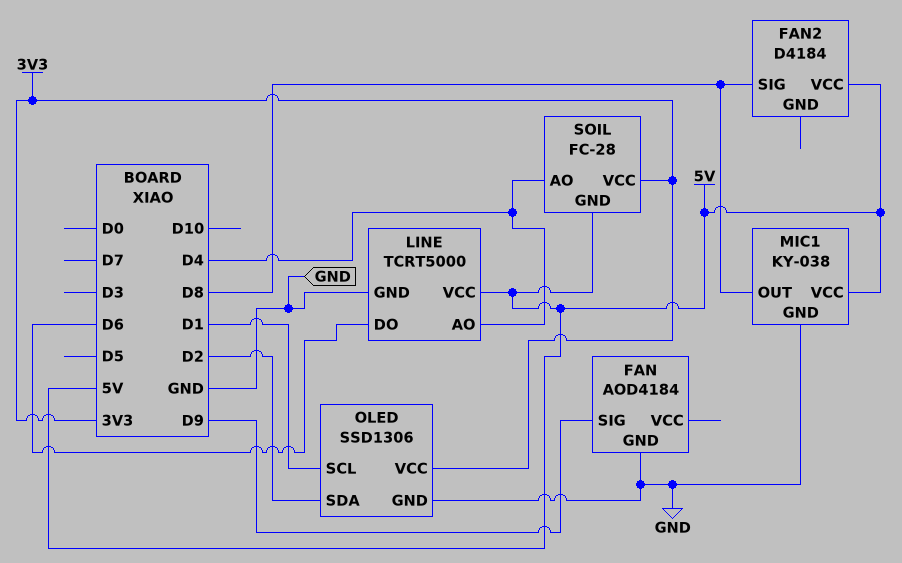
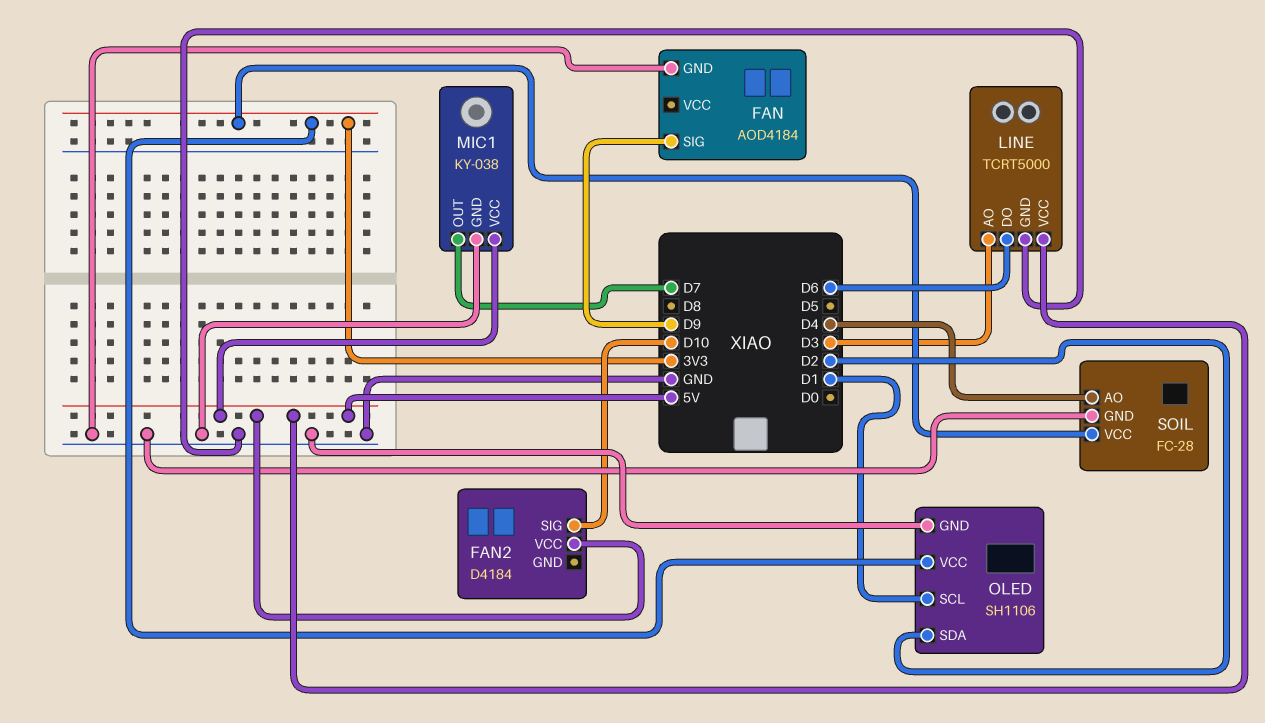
FAN2 pin SIG: D8 -> D10
LINE pin AO: D4 -> D3
MIC1 pin OUT: D8 -> D7
OLED: SSD1306 -> SH1106
SOIL pin GND: 5V -> GND

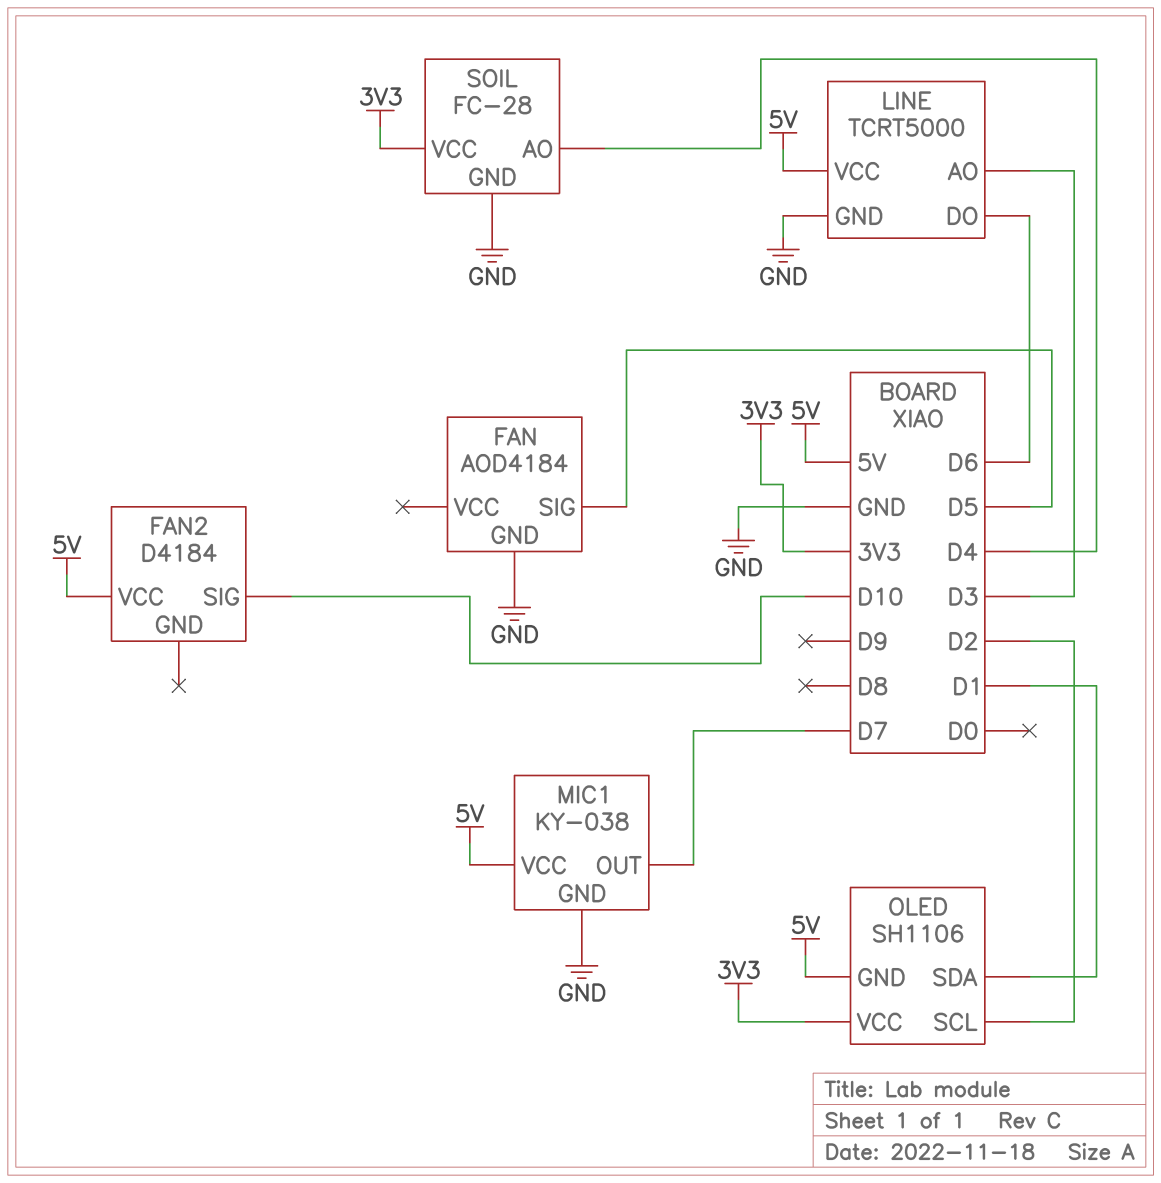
FAN pin SIG: D9 -> D5
OLED pin GND: GND -> 5V
OLED pin SCL: D1 -> D2
OLED pin SDA: D2 -> D1

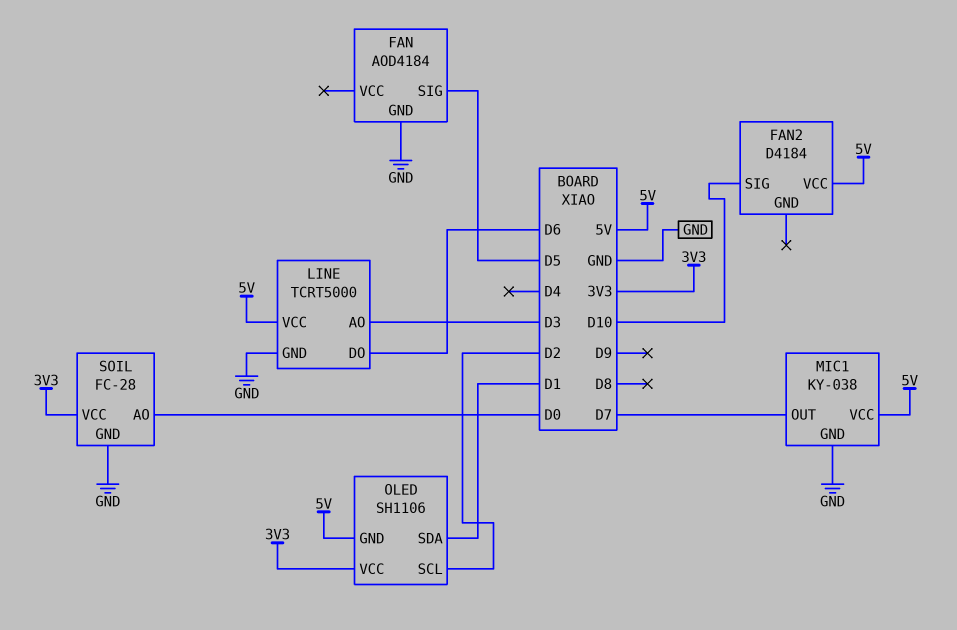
SOIL pin AO: D4 -> D0

